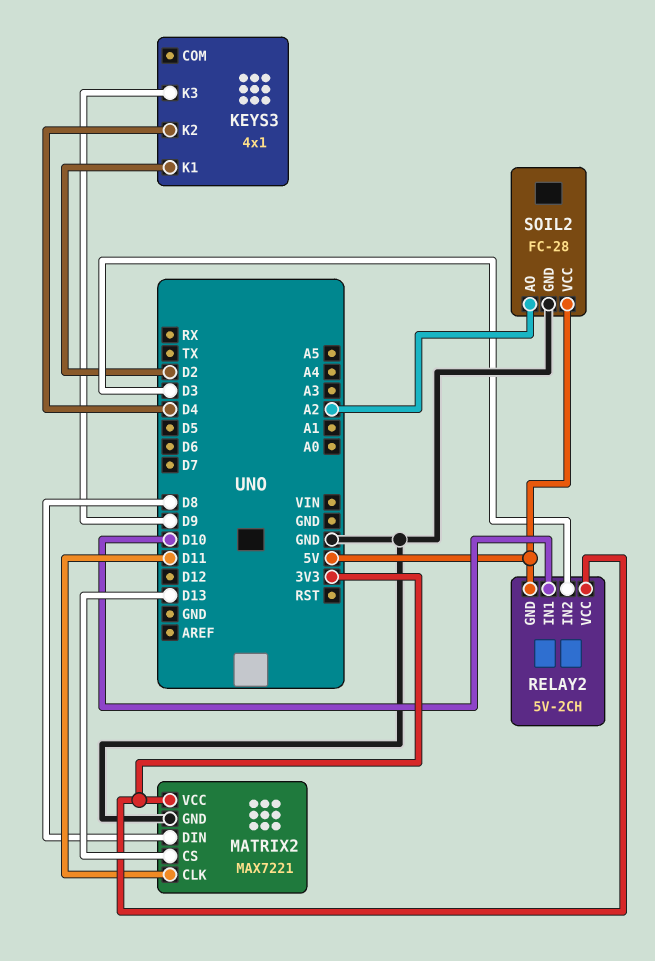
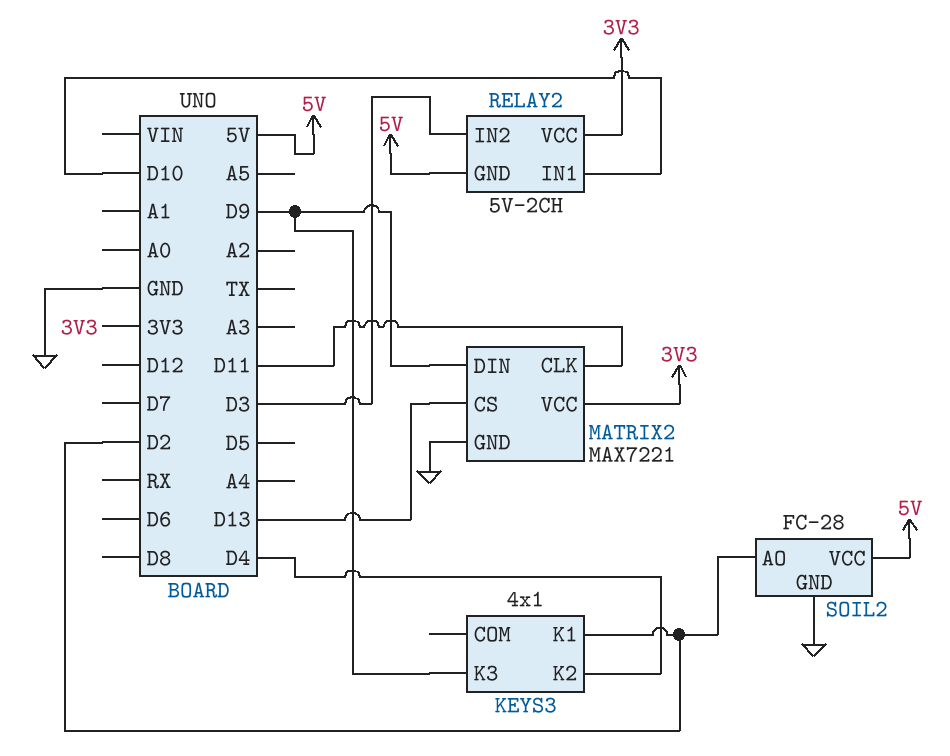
MATRIX2 pin DIN: D8 -> D9
SOIL2 pin AO: A2 -> D2

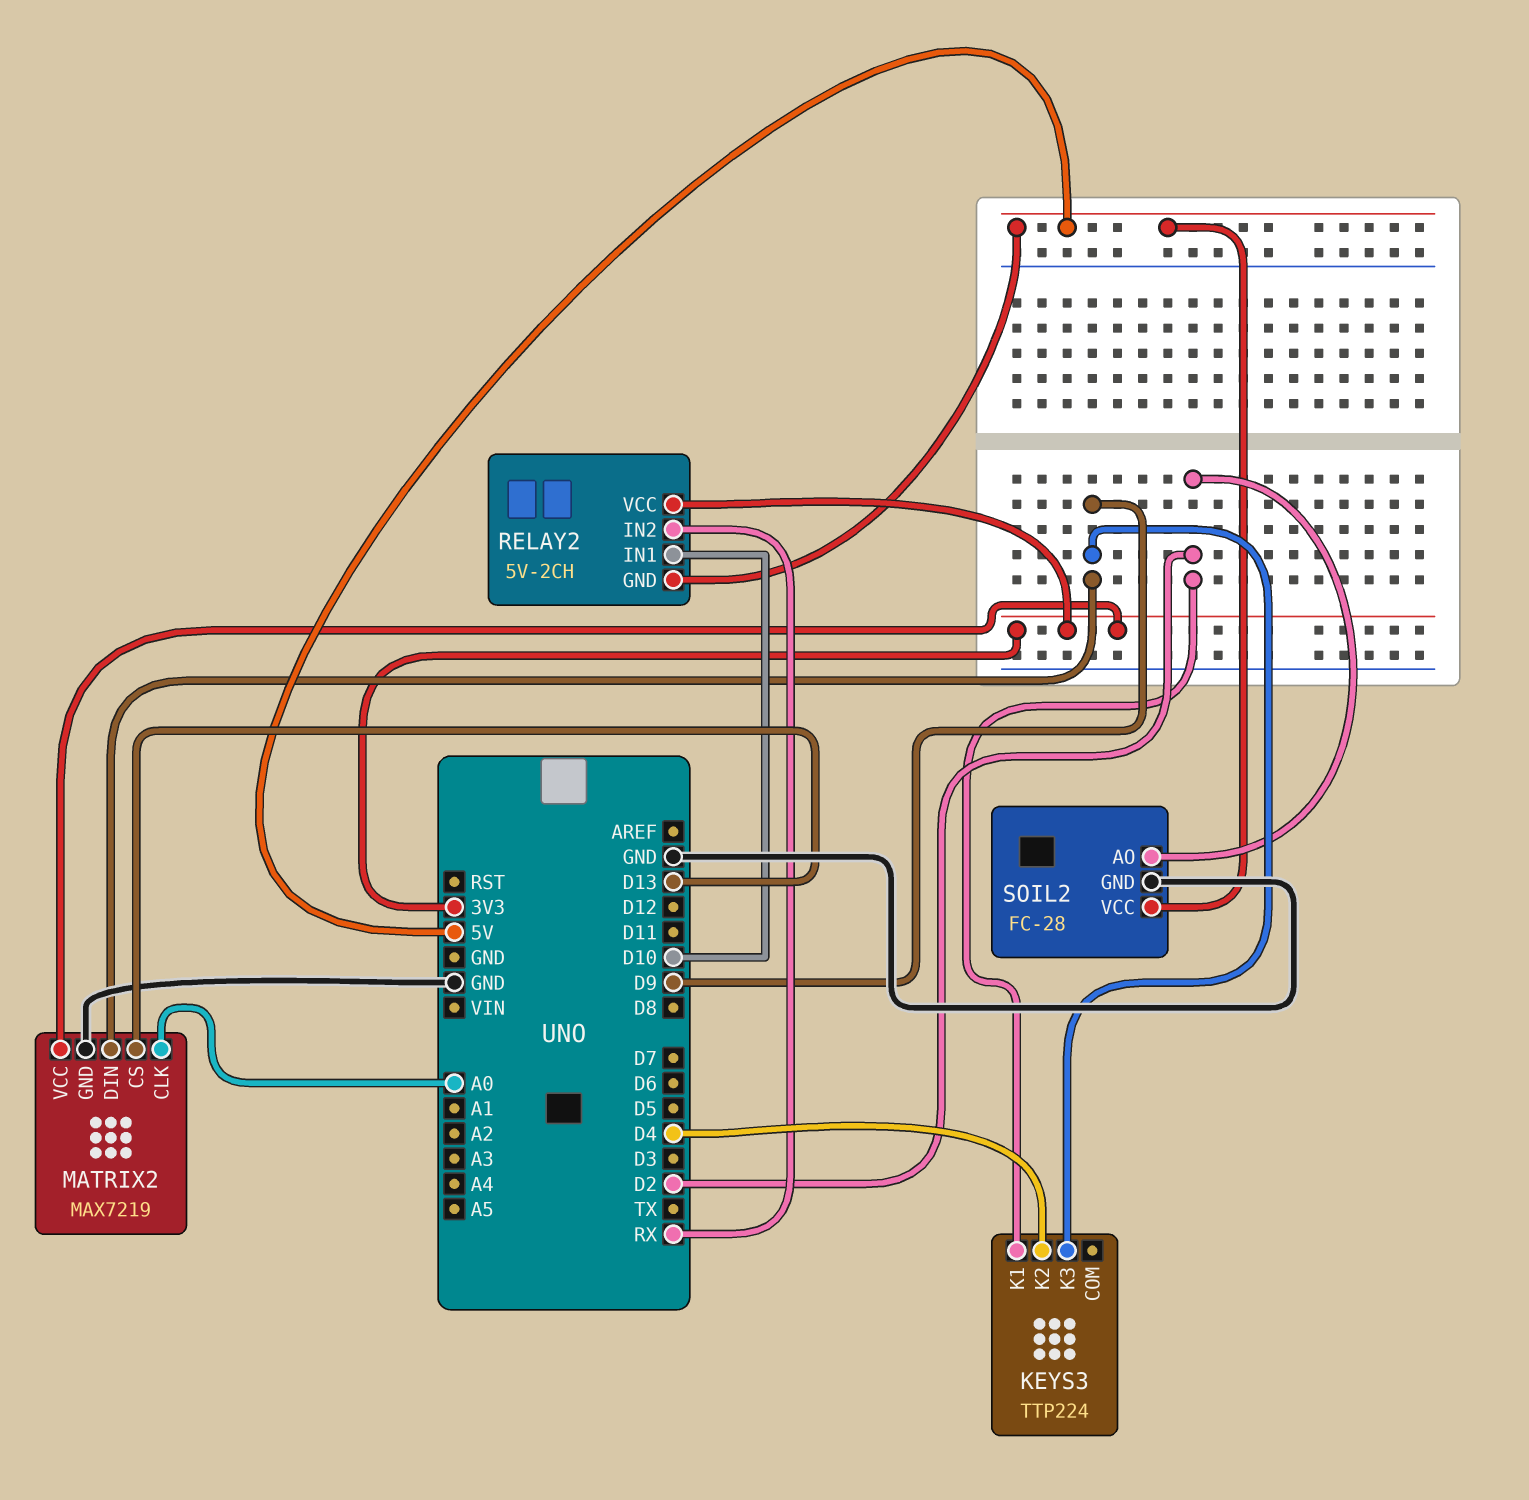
KEYS3: 4x1 -> TTP224
MATRIX2: MAX7221 -> MAX7219
MATRIX2 pin CLK: D11 -> A0
RELAY2 pin IN2: D3 -> RX

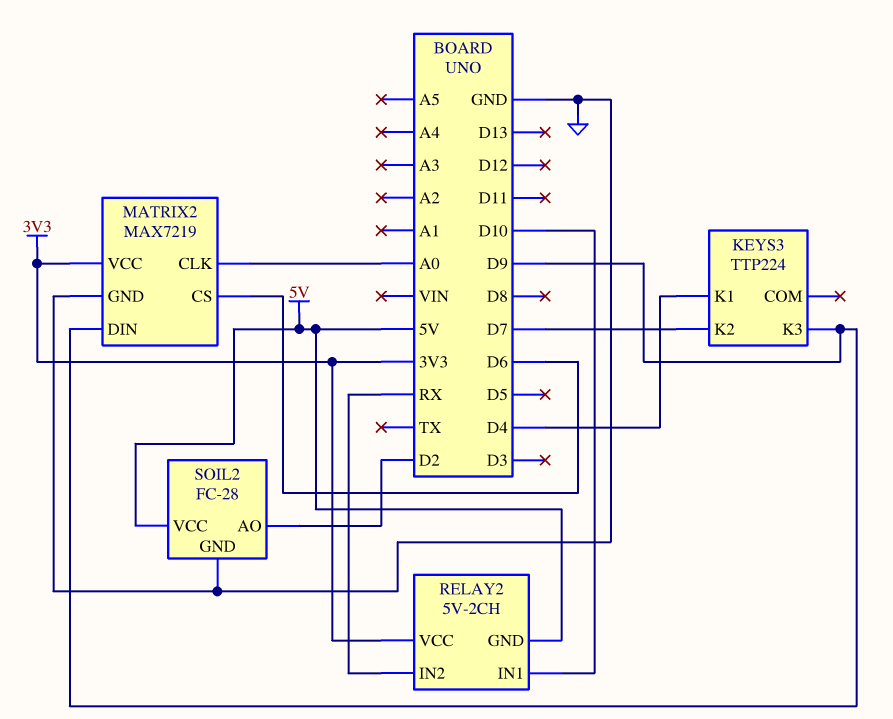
KEYS3 pin K1: D2 -> D4
KEYS3 pin K2: D4 -> D7
MATRIX2 pin CS: D13 -> D6

